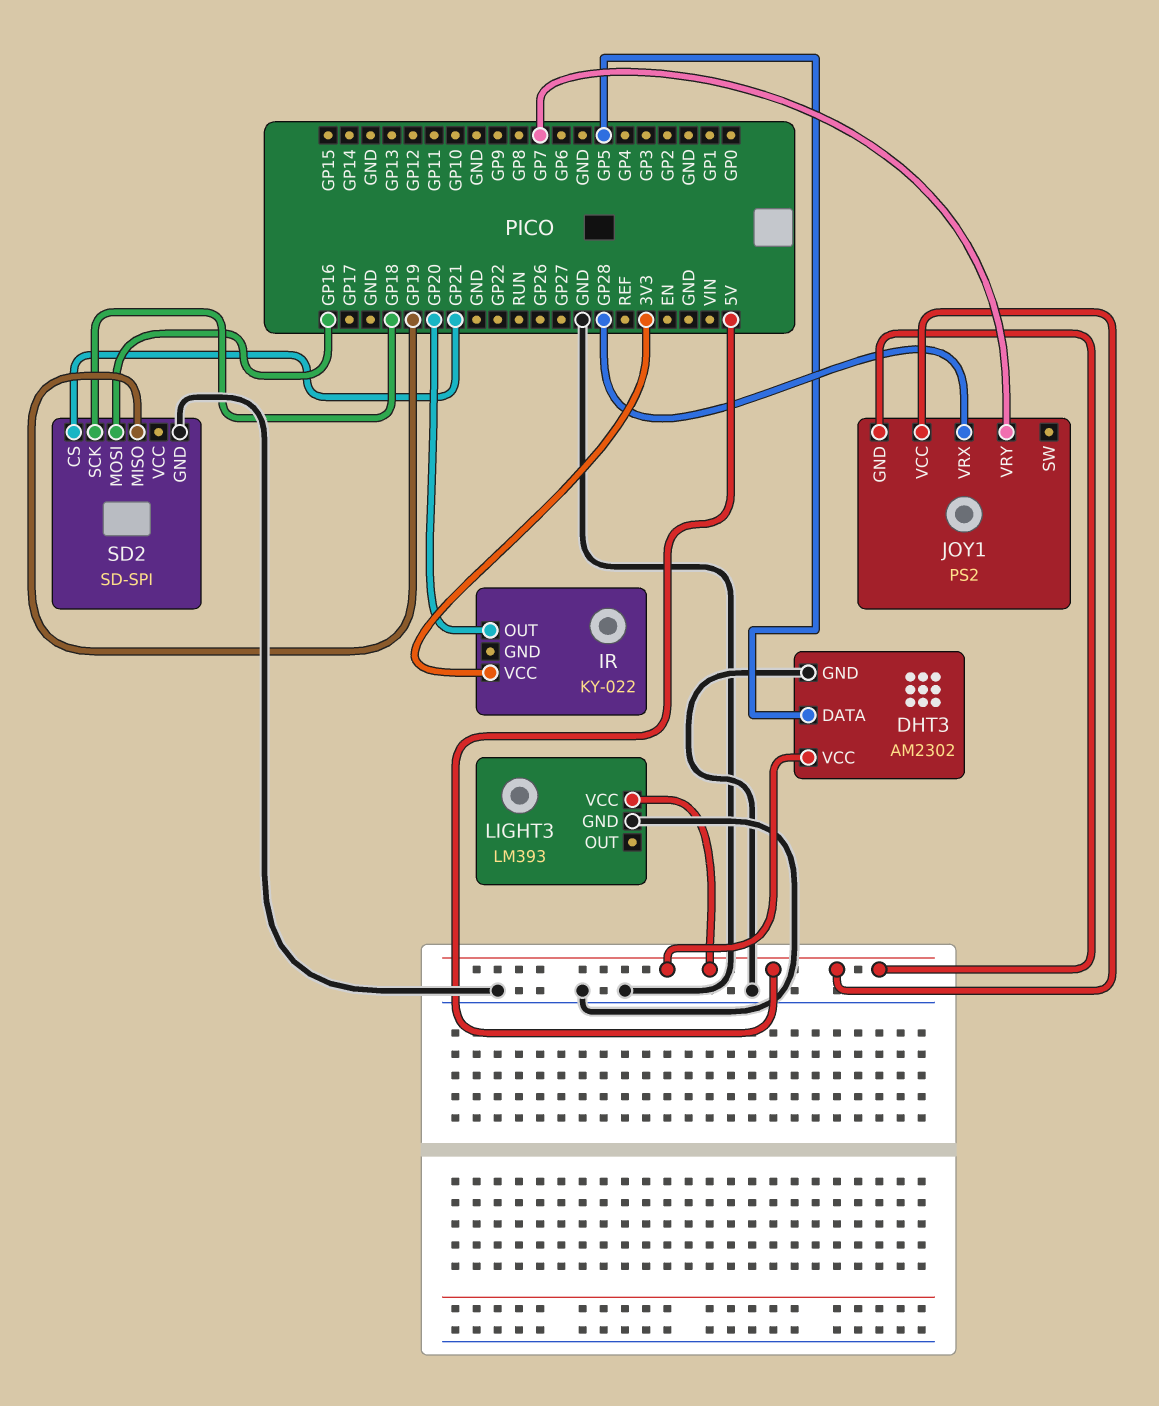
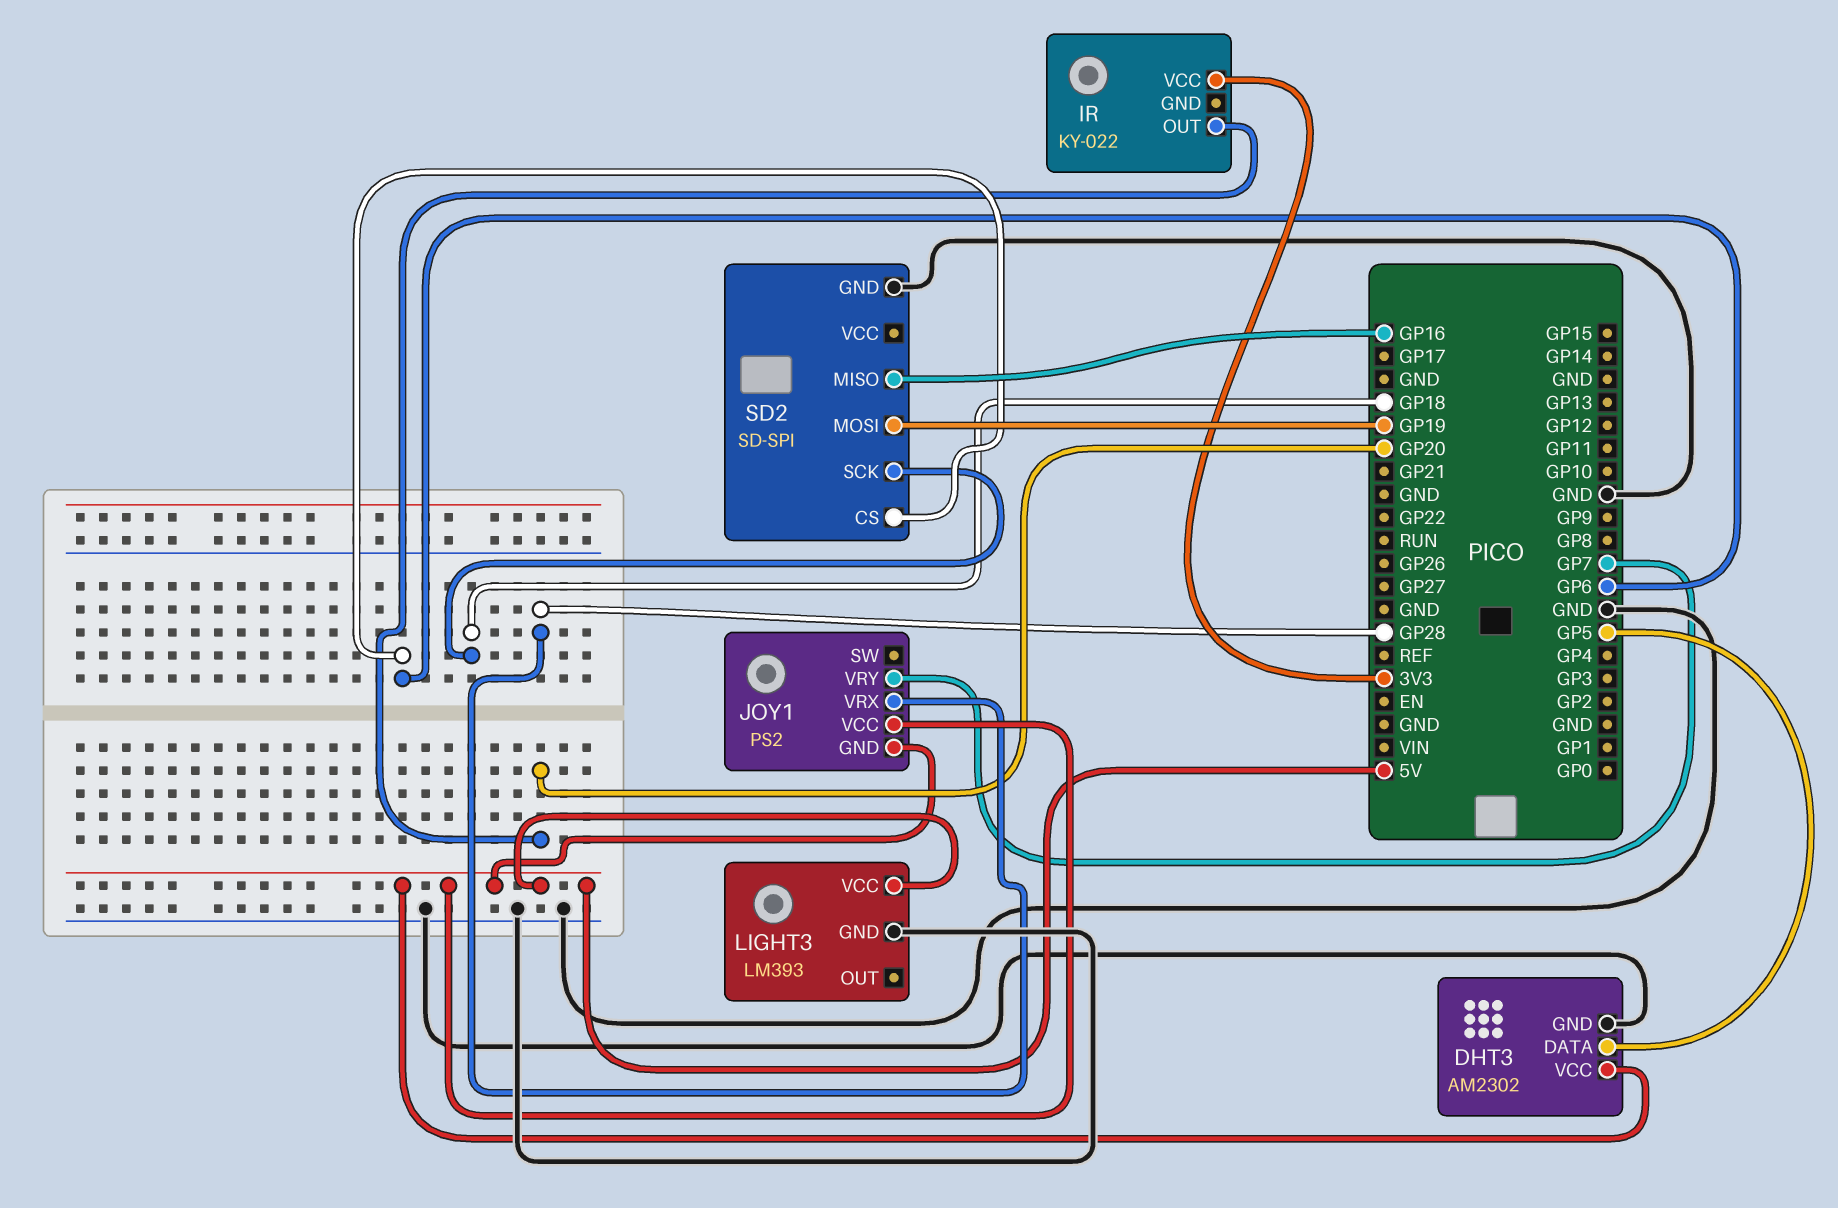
SD2 pin CS: GP21 -> GP6
SD2 pin MISO: GP19 -> GP16
SD2 pin MOSI: GP16 -> GP19

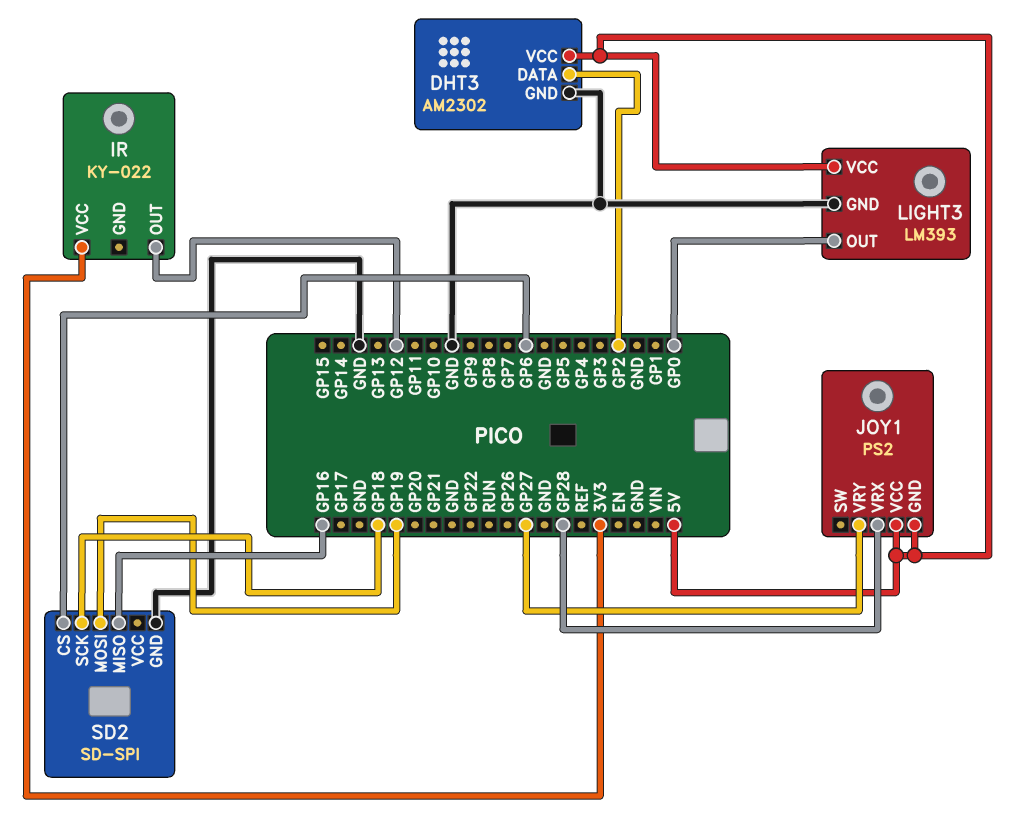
DHT3 pin DATA: GP5 -> GP2
IR pin OUT: GP20 -> GP12
JOY1 pin VRY: GP7 -> GP27
LIGHT3 pin OUT: none -> GP0

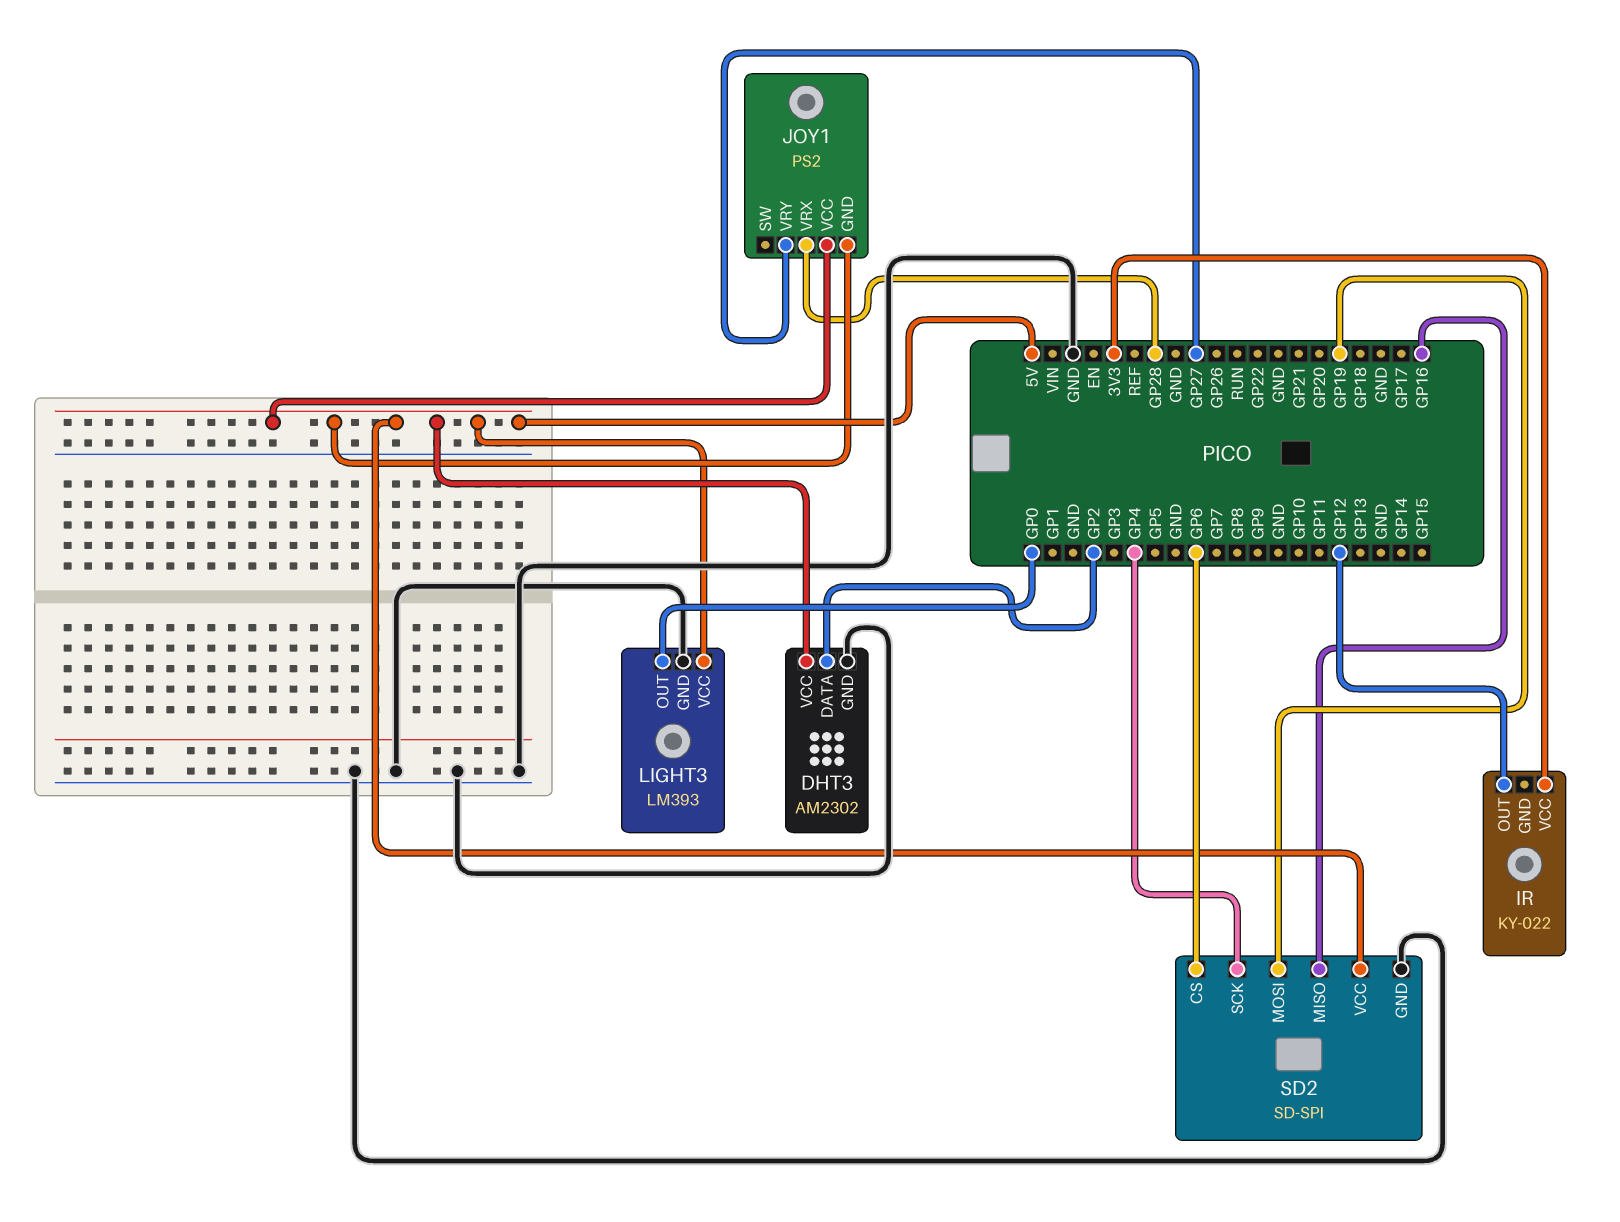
SD2 pin SCK: GP18 -> GP4
SD2 pin VCC: none -> 5V

